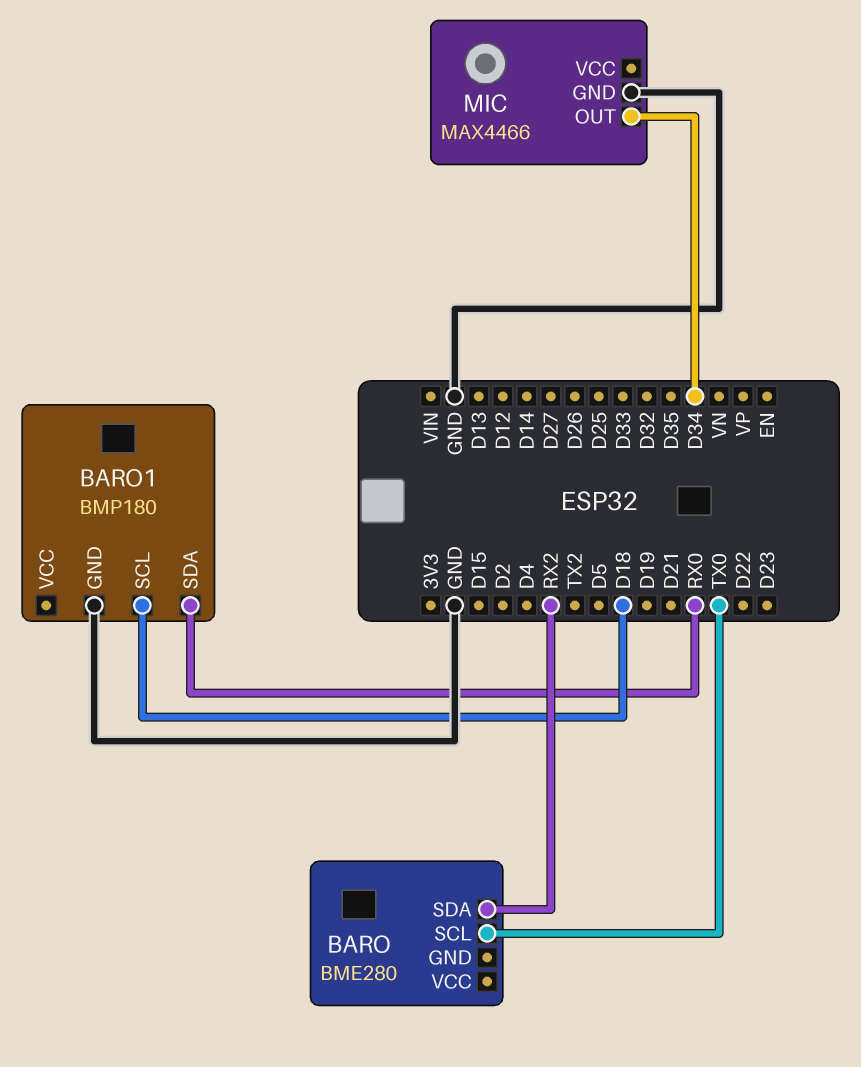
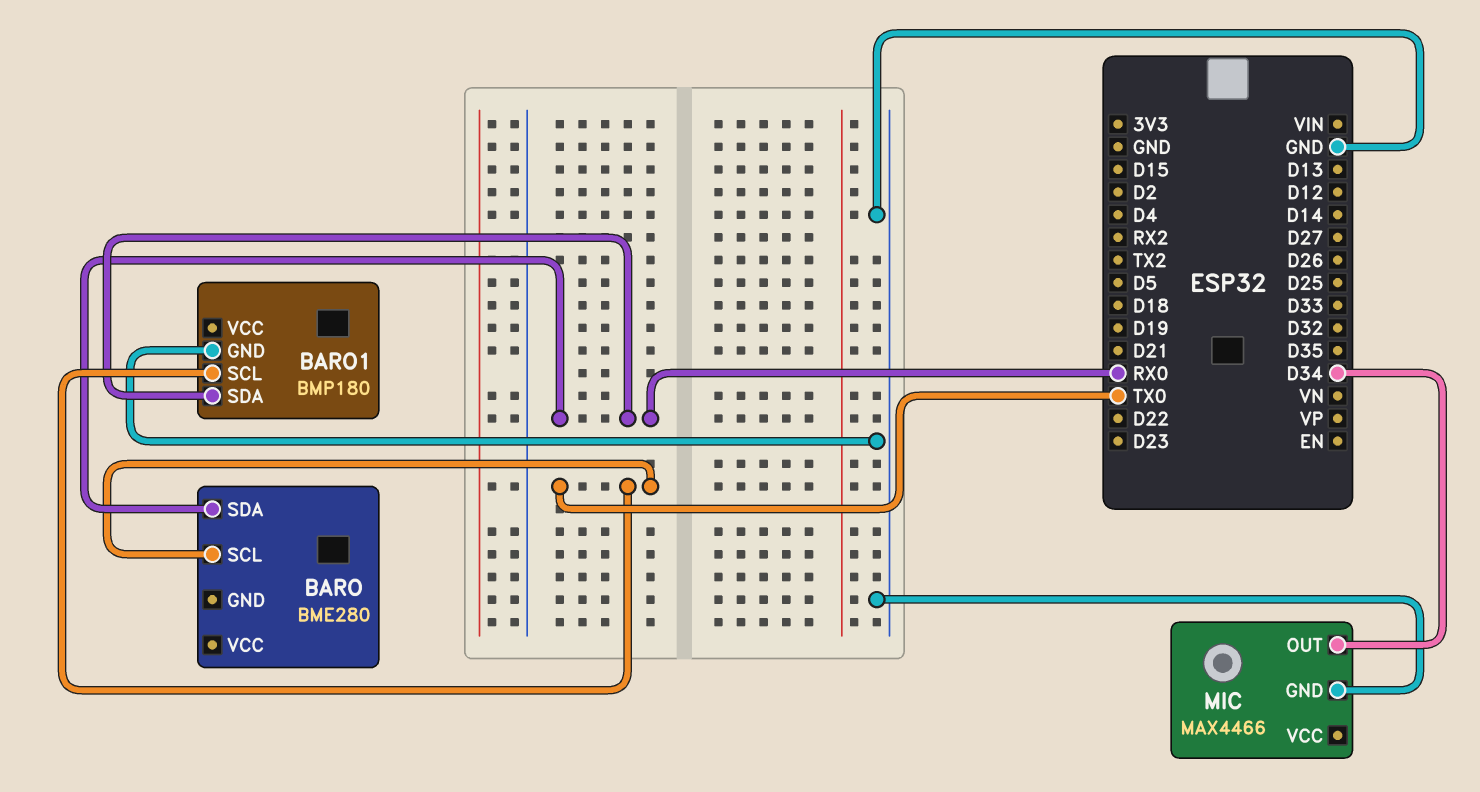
BARO pin SDA: RX2 -> RX0
BARO1 pin SCL: D18 -> TX0

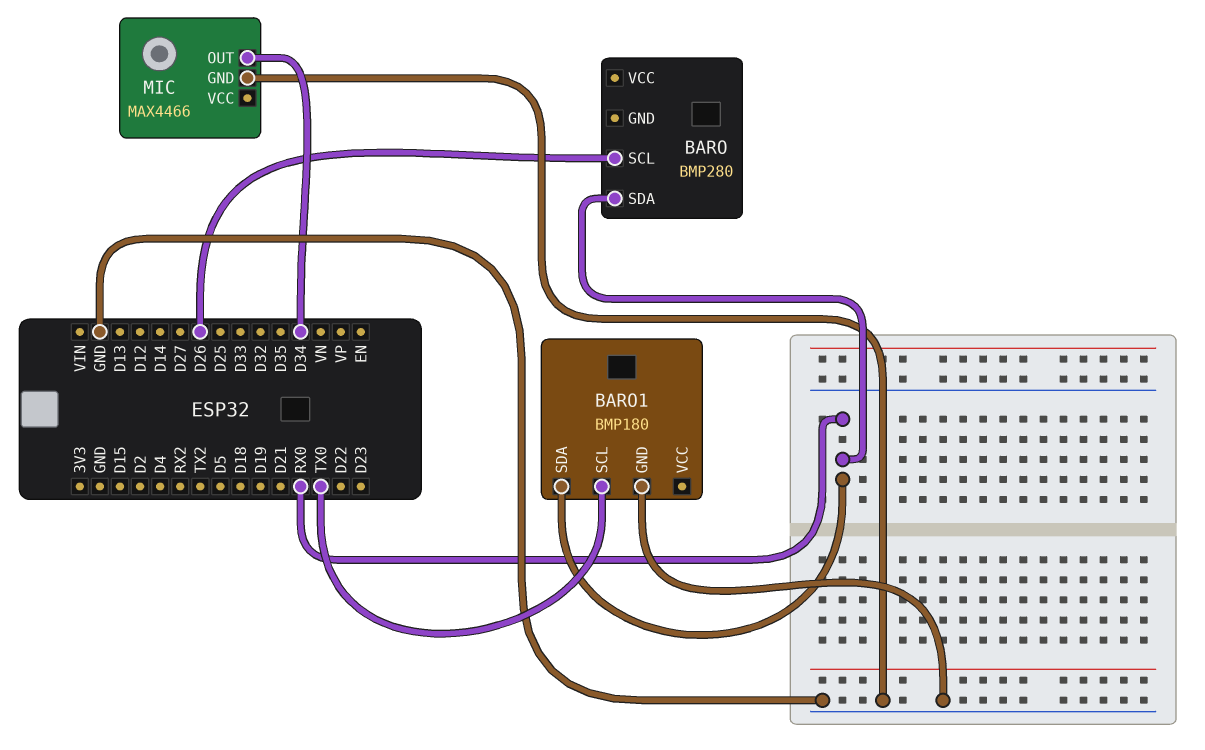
BARO: BME280 -> BMP280
BARO pin SCL: TX0 -> D26

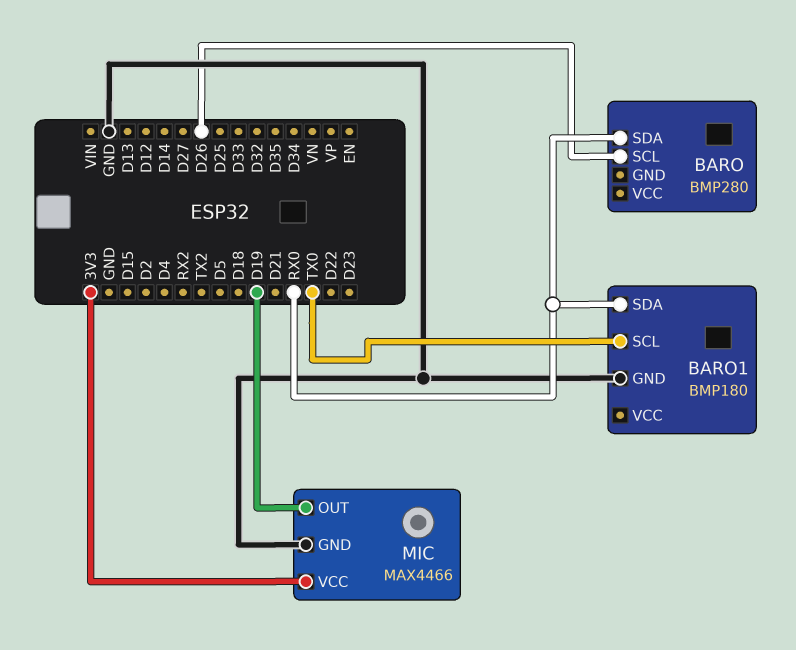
MIC pin OUT: D34 -> D19
MIC pin VCC: none -> 3V3

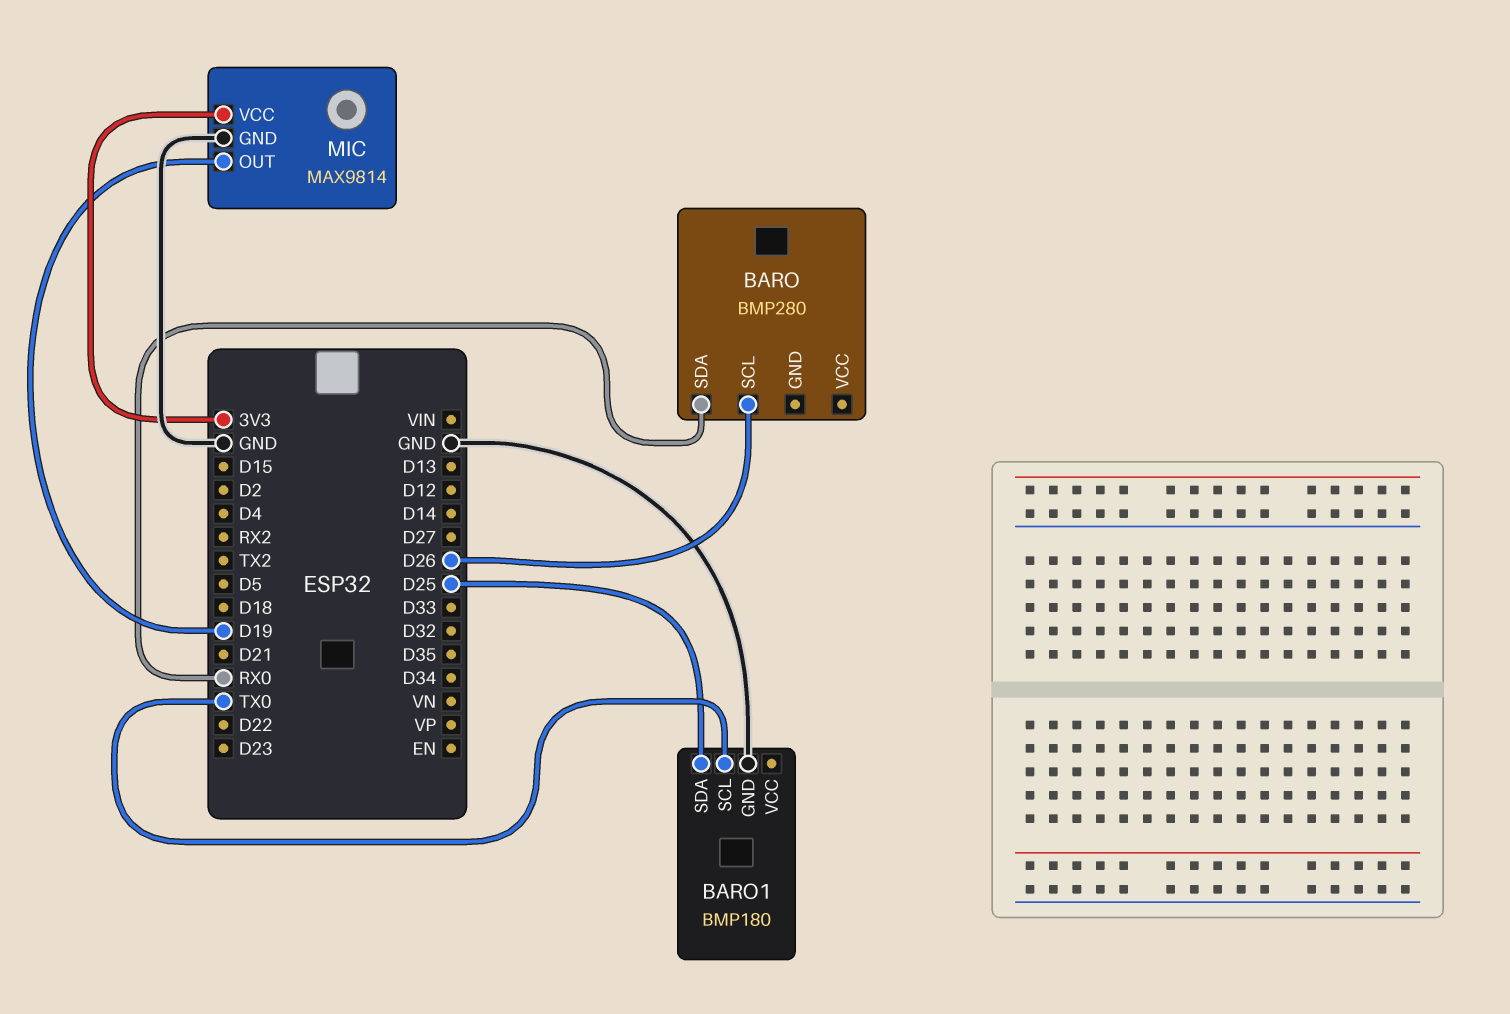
BARO1 pin SDA: RX0 -> D25
MIC: MAX4466 -> MAX9814

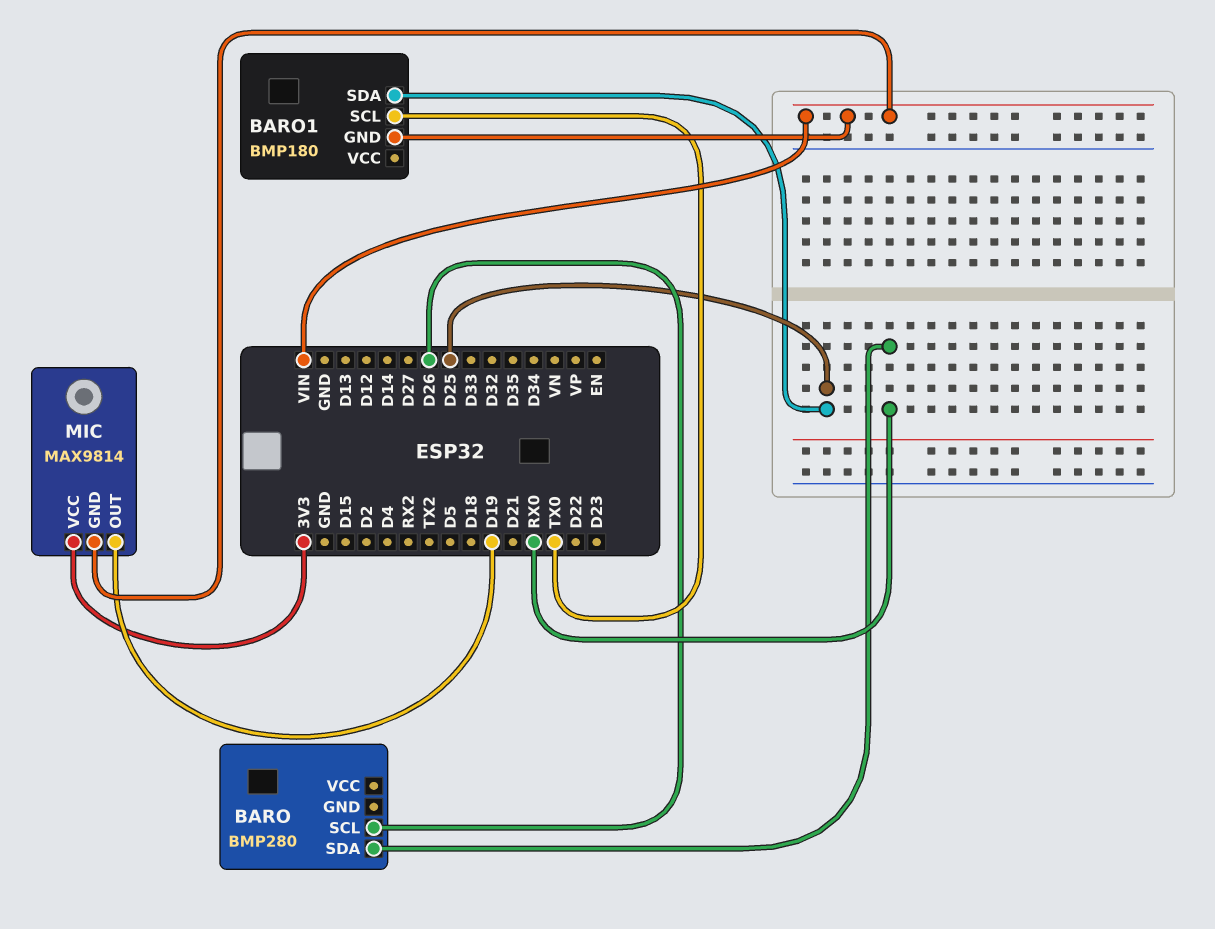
BARO1 pin GND: GND -> VIN
MIC pin GND: GND -> VIN

